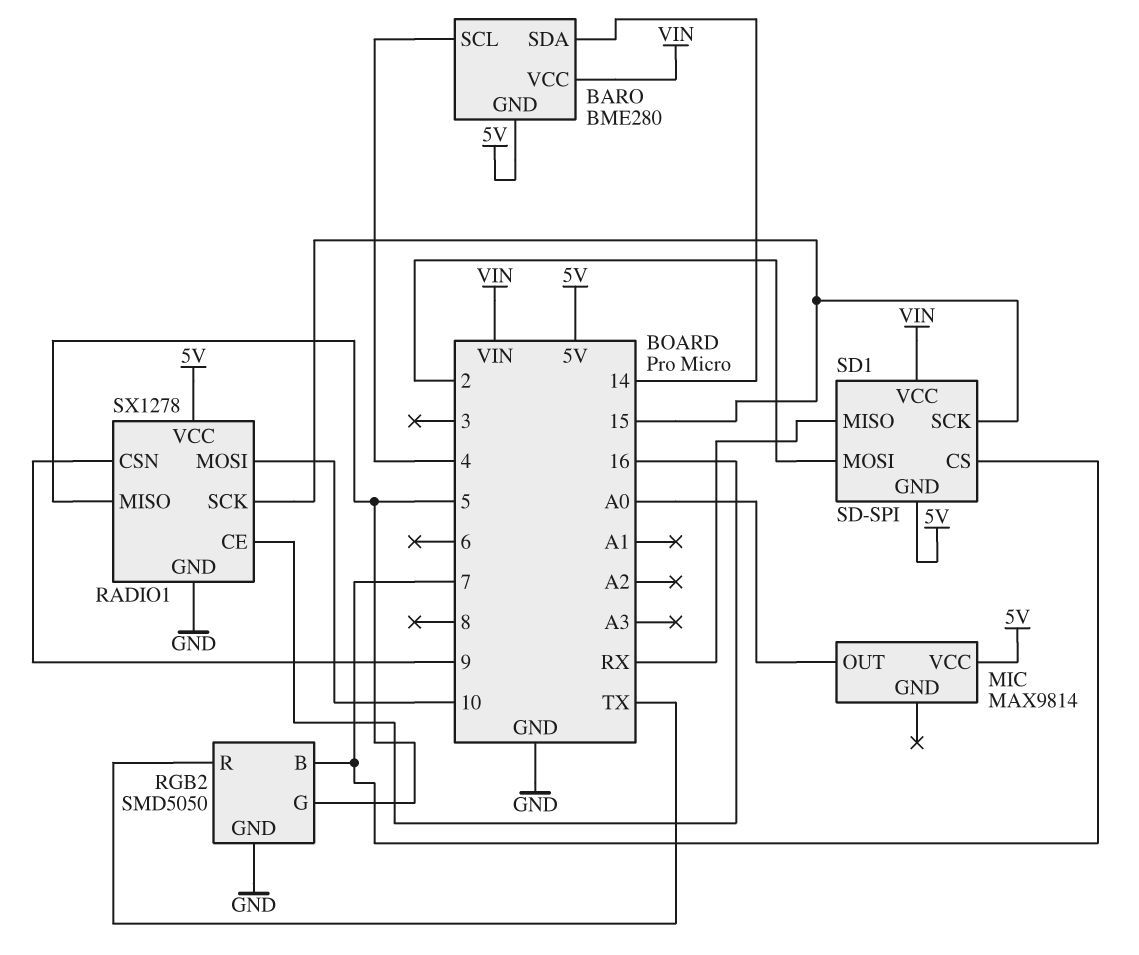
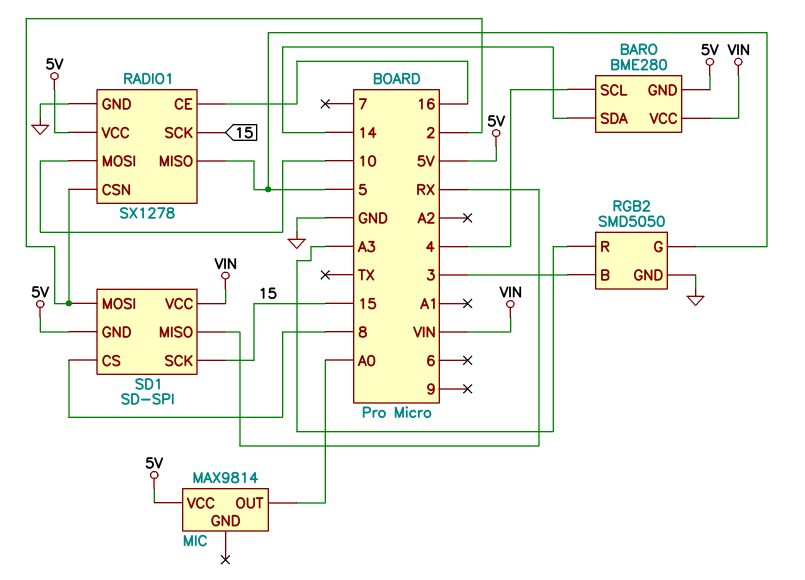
RADIO1 pin CSN: 9 -> 2
RGB2 pin B: 7 -> 3
RGB2 pin R: TX -> A3
SD1 pin CS: 7 -> 8

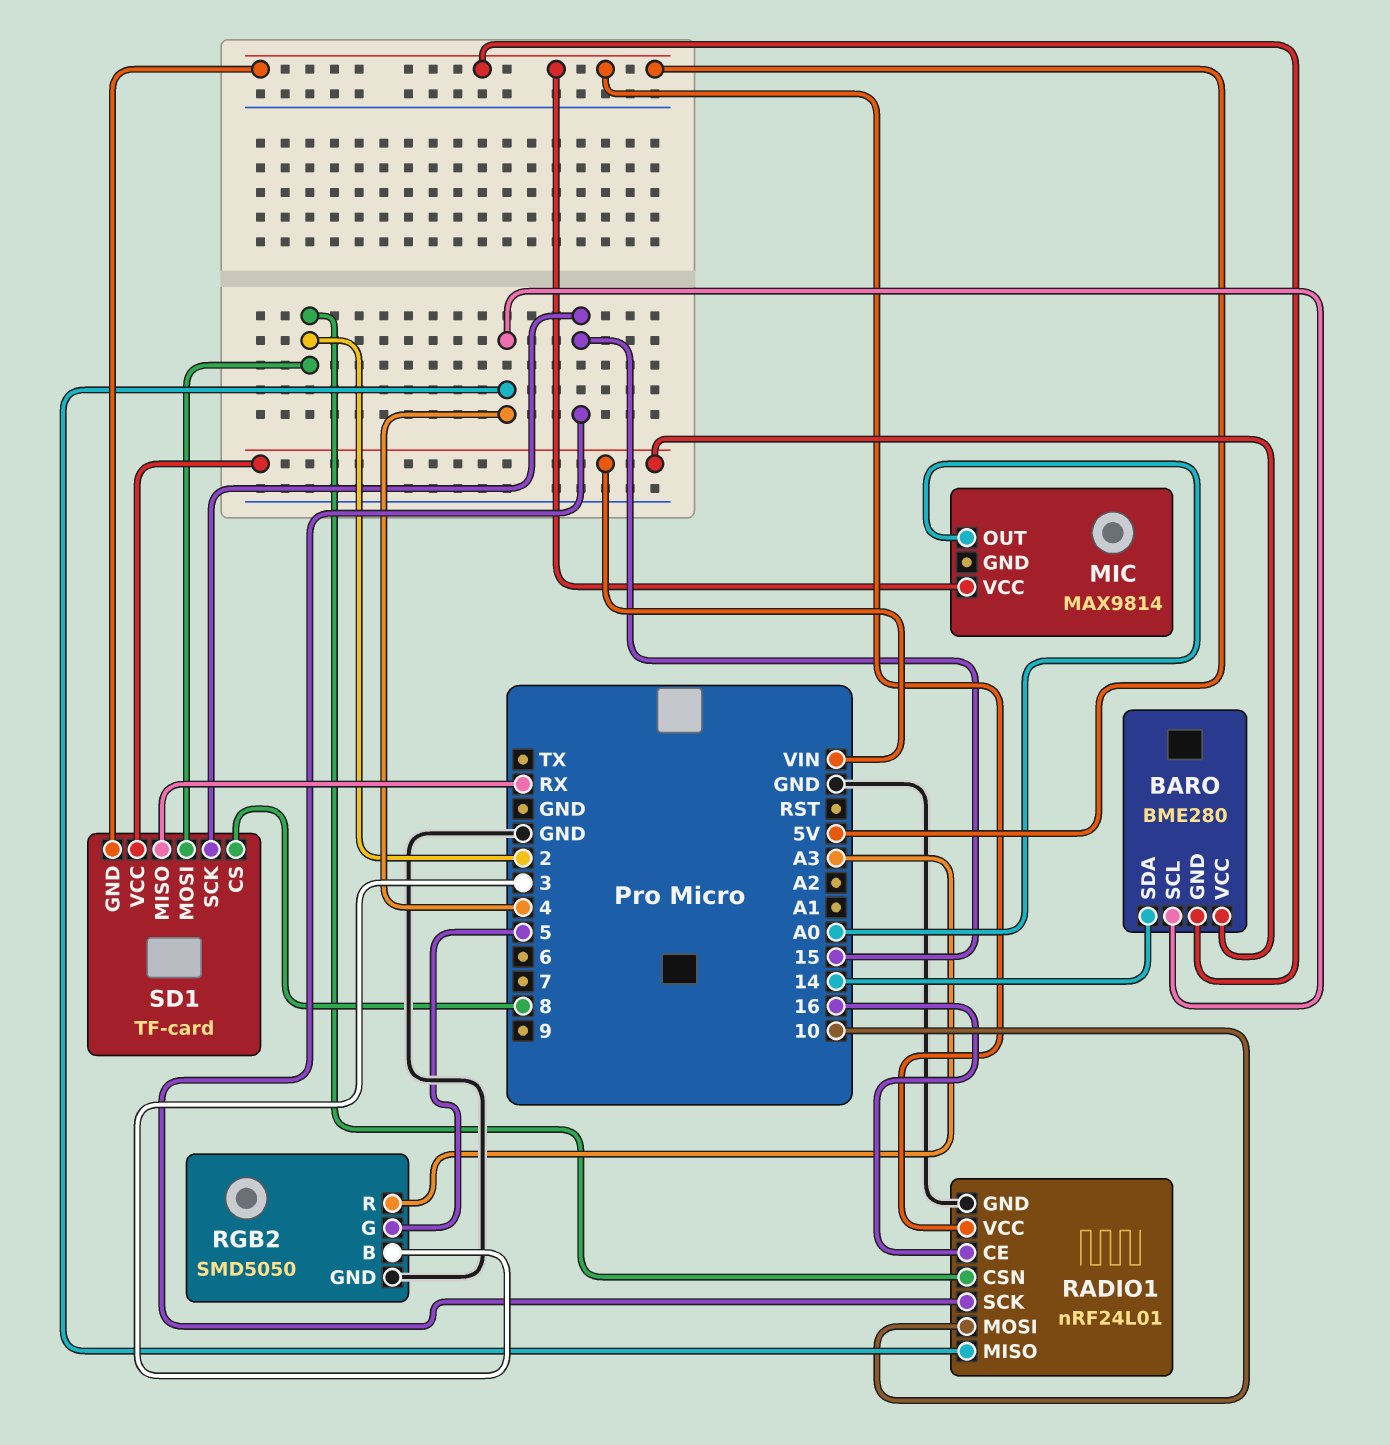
RADIO1: SX1278 -> nRF24L01
RADIO1 pin MISO: 5 -> 4
SD1: SD-SPI -> TF-card

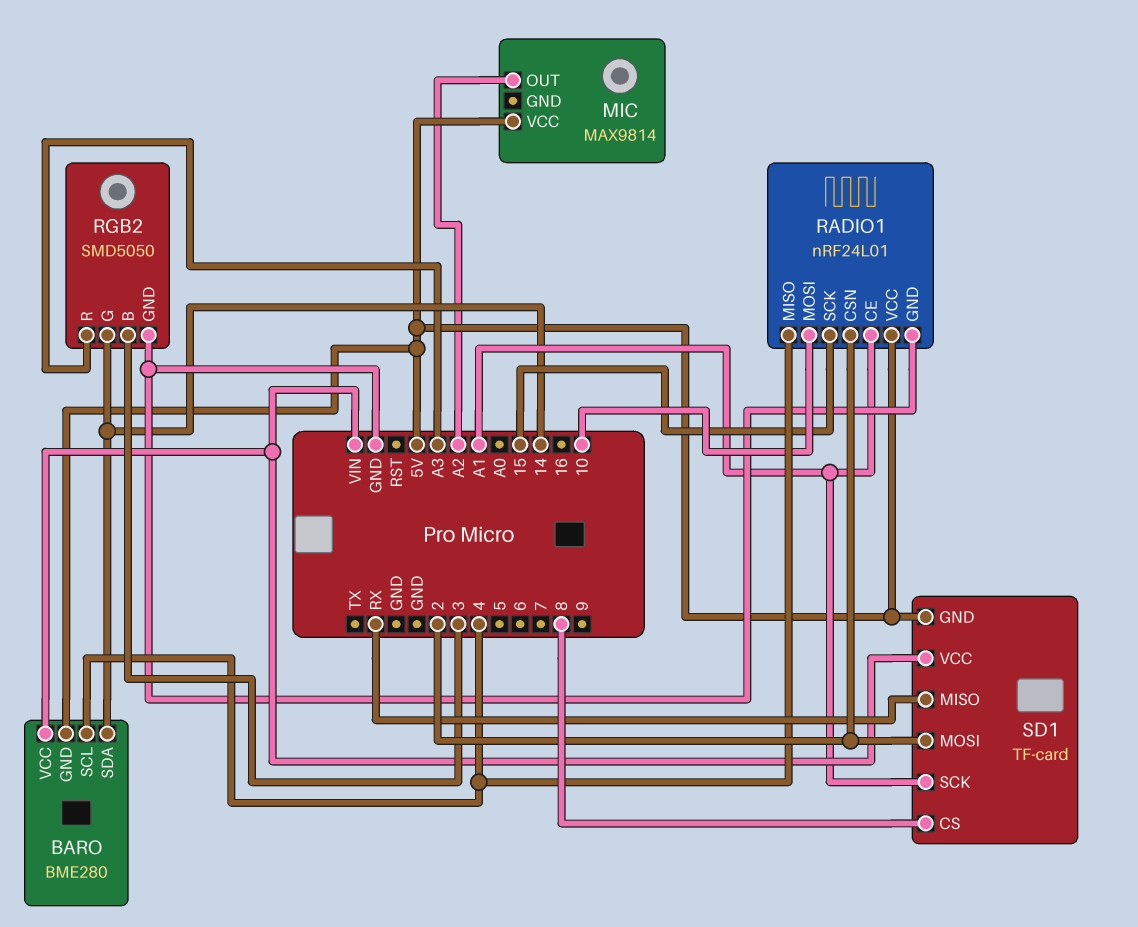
MIC pin OUT: A0 -> A2
RADIO1 pin CE: 16 -> A1
RGB2 pin G: 5 -> 14
SD1 pin SCK: 15 -> A1

